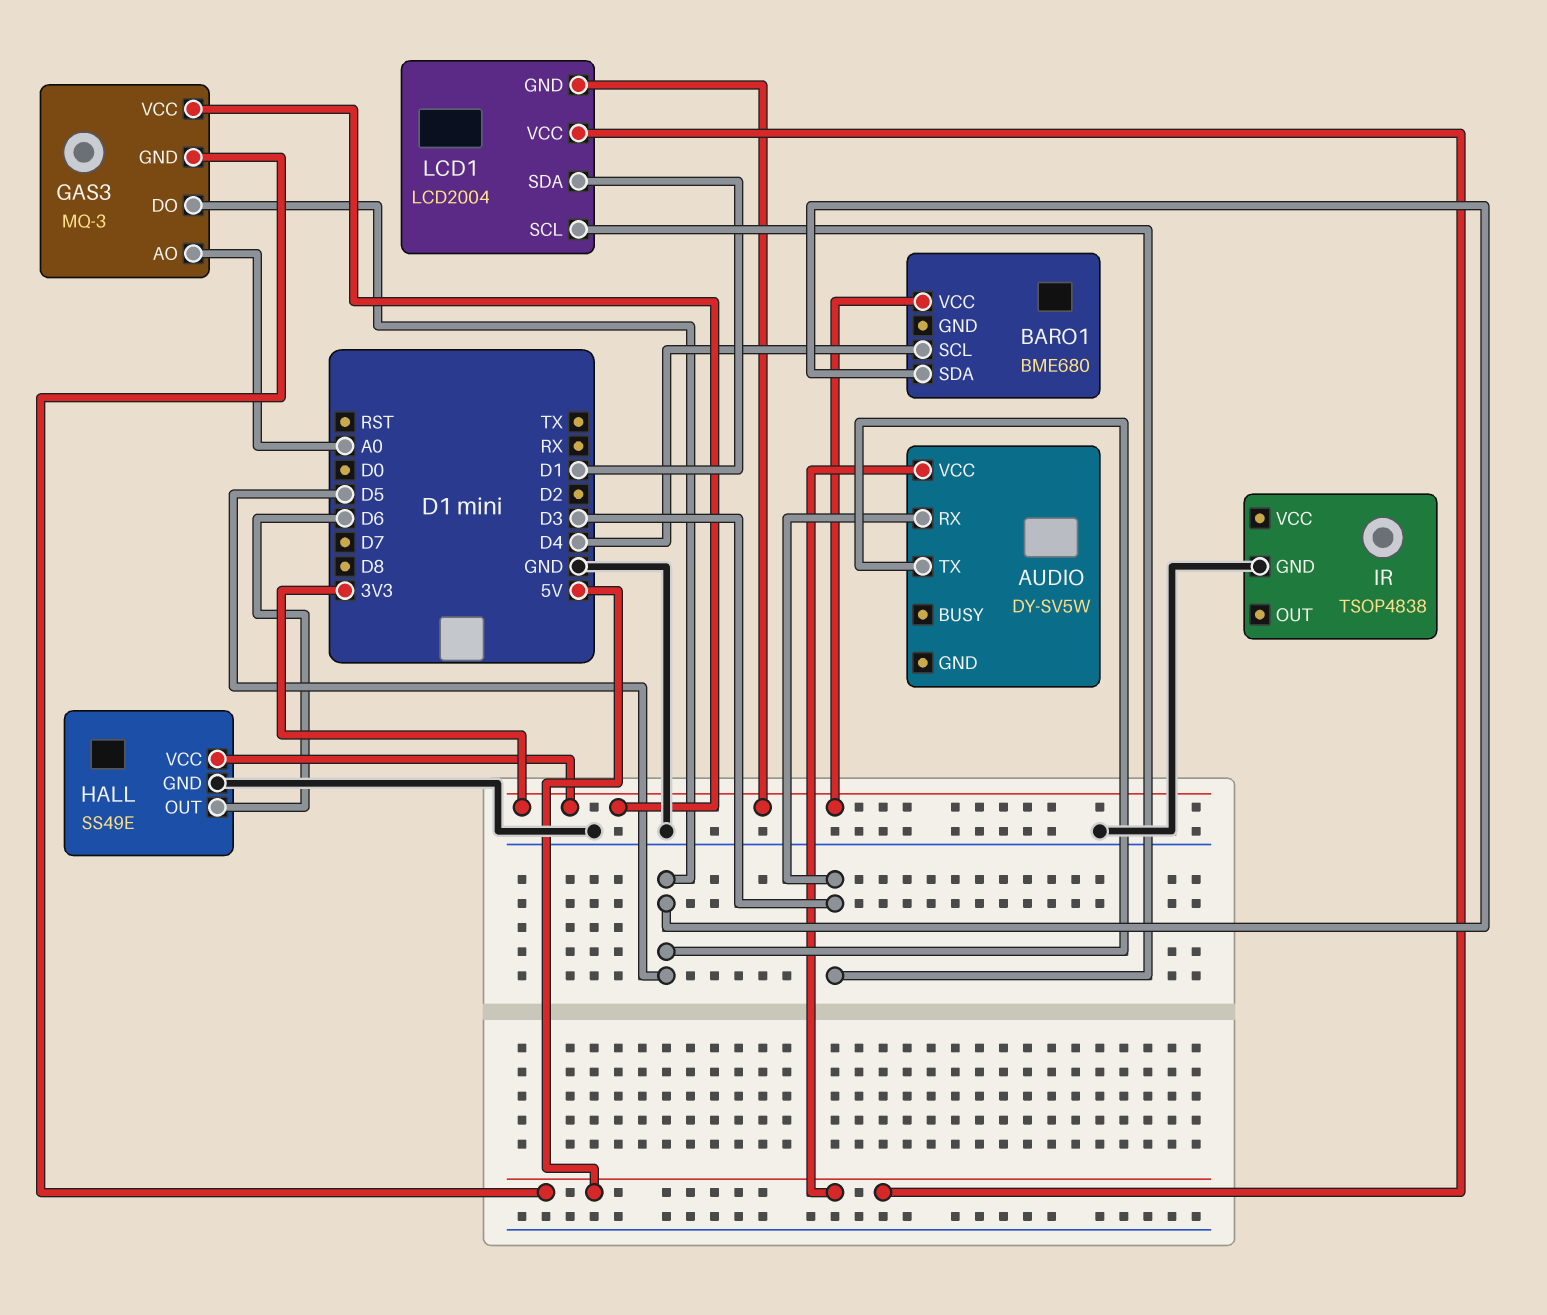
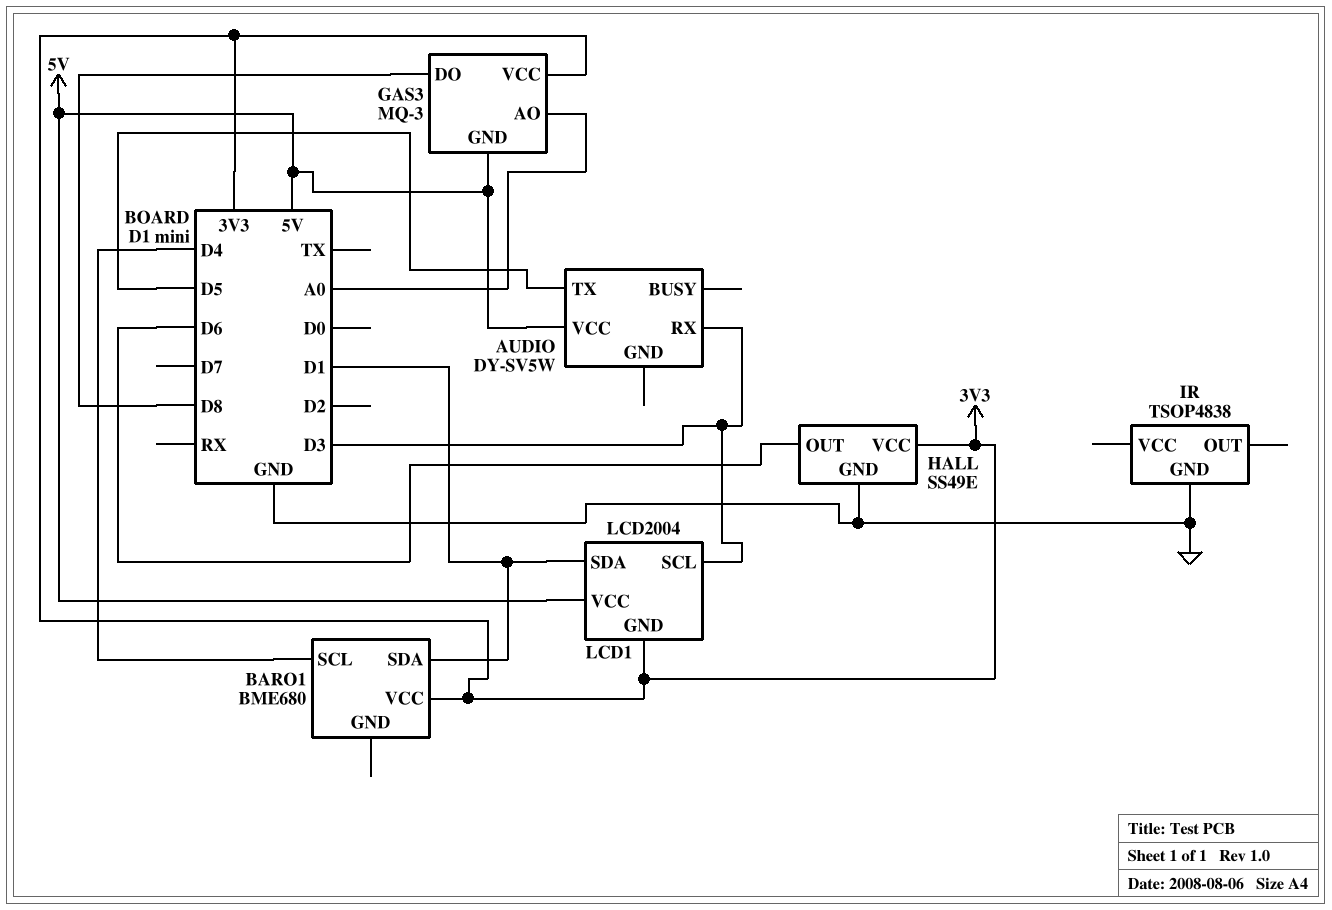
BARO1 pin SDA: D5 -> D1
GAS3 pin DO: D5 -> D8

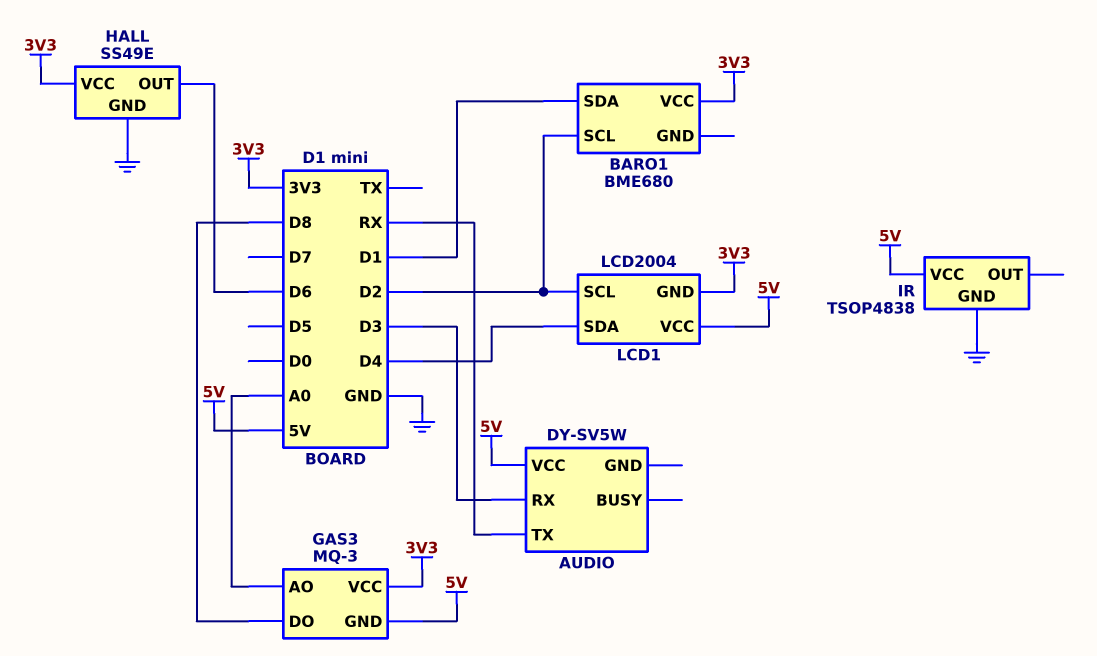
AUDIO pin TX: D5 -> RX
BARO1 pin SCL: D4 -> D2
IR pin VCC: none -> 5V
LCD1 pin SCL: D3 -> D2
LCD1 pin SDA: D1 -> D4

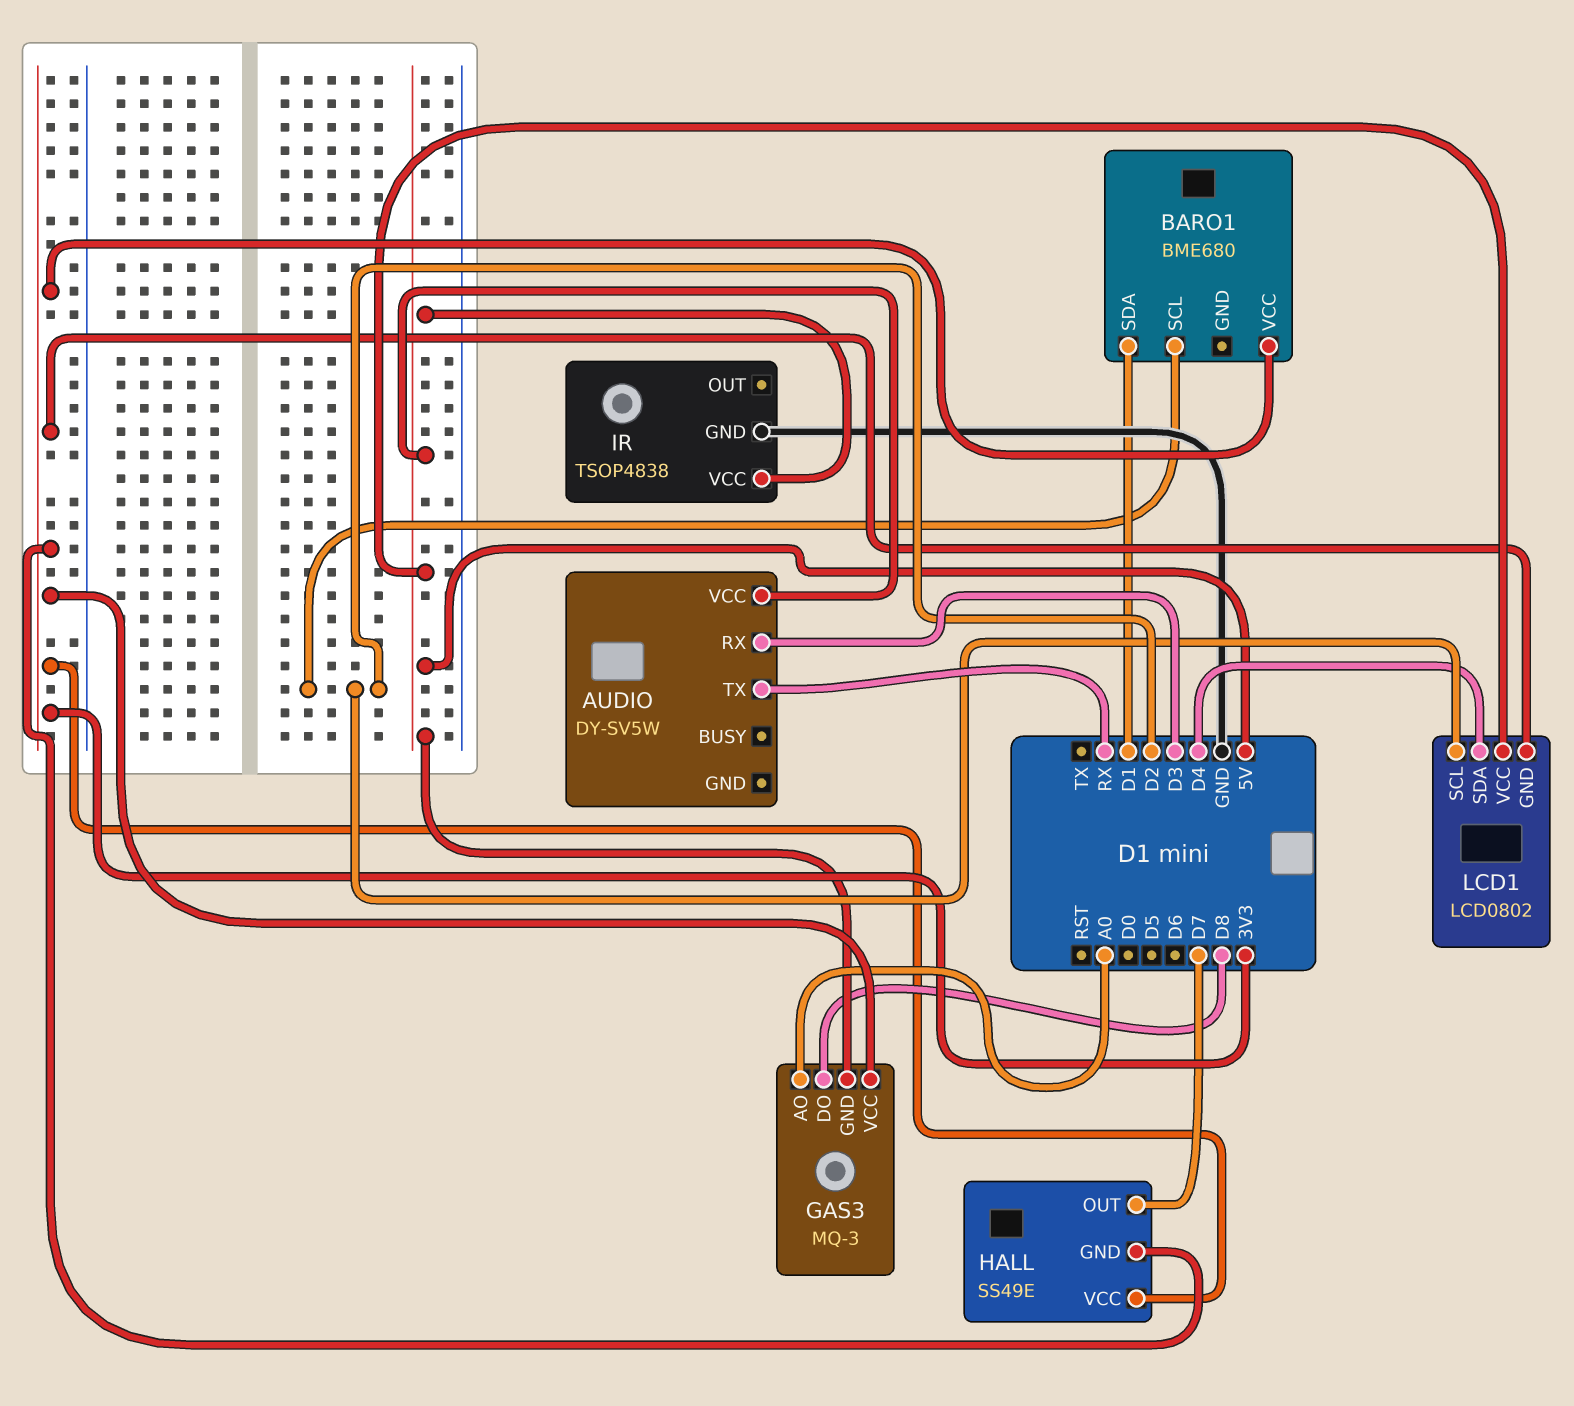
HALL pin GND: GND -> 3V3
HALL pin OUT: D6 -> D7
LCD1: LCD2004 -> LCD0802

